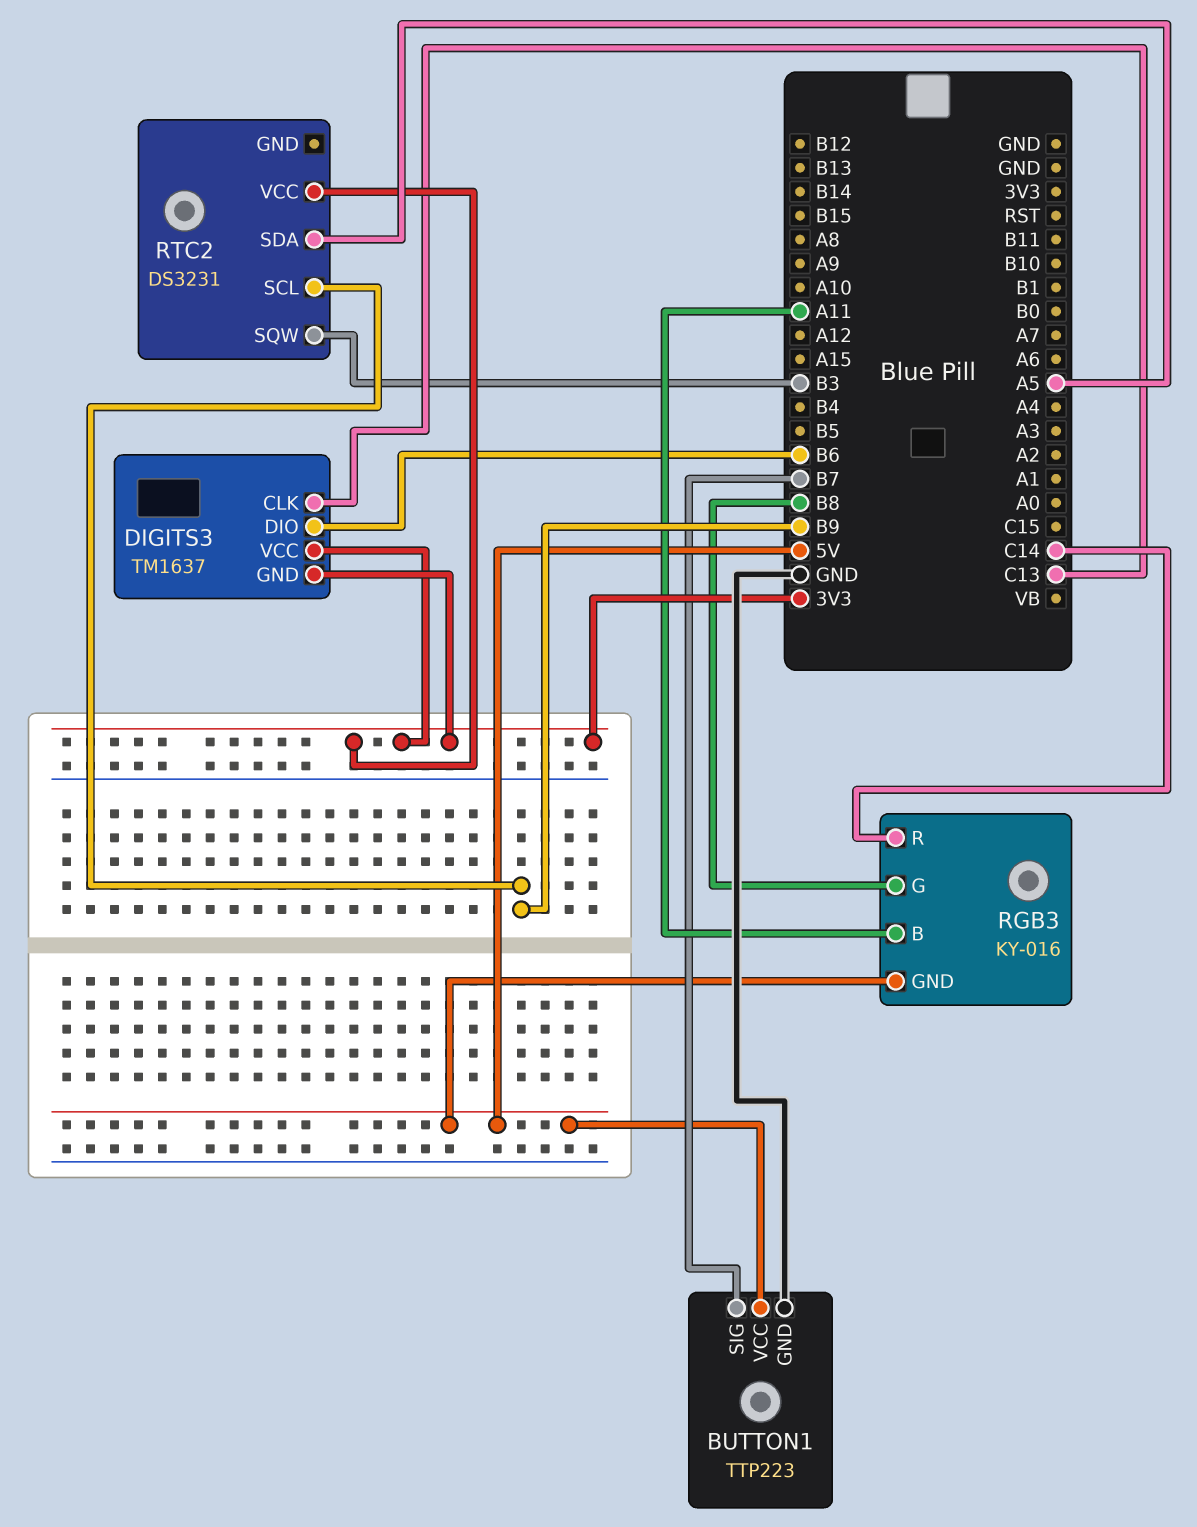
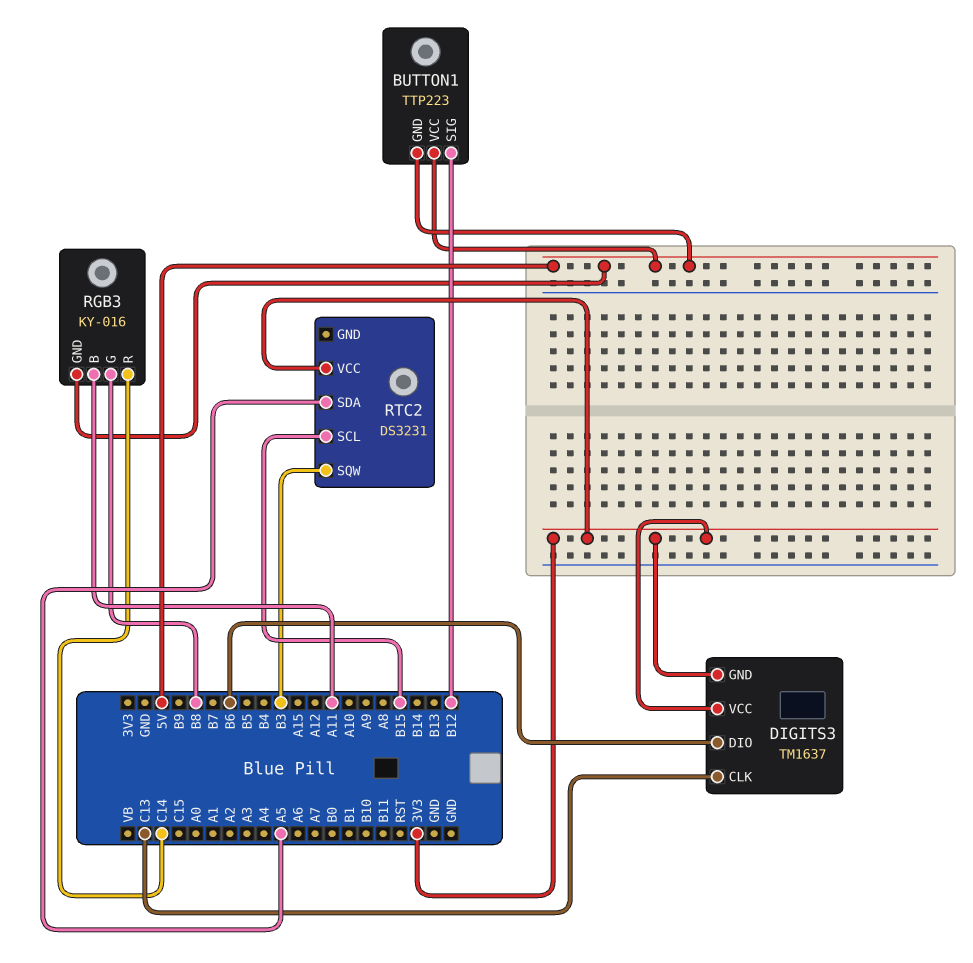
BUTTON1 pin GND: GND -> 5V
BUTTON1 pin SIG: B7 -> B12
RTC2 pin SCL: B9 -> B15

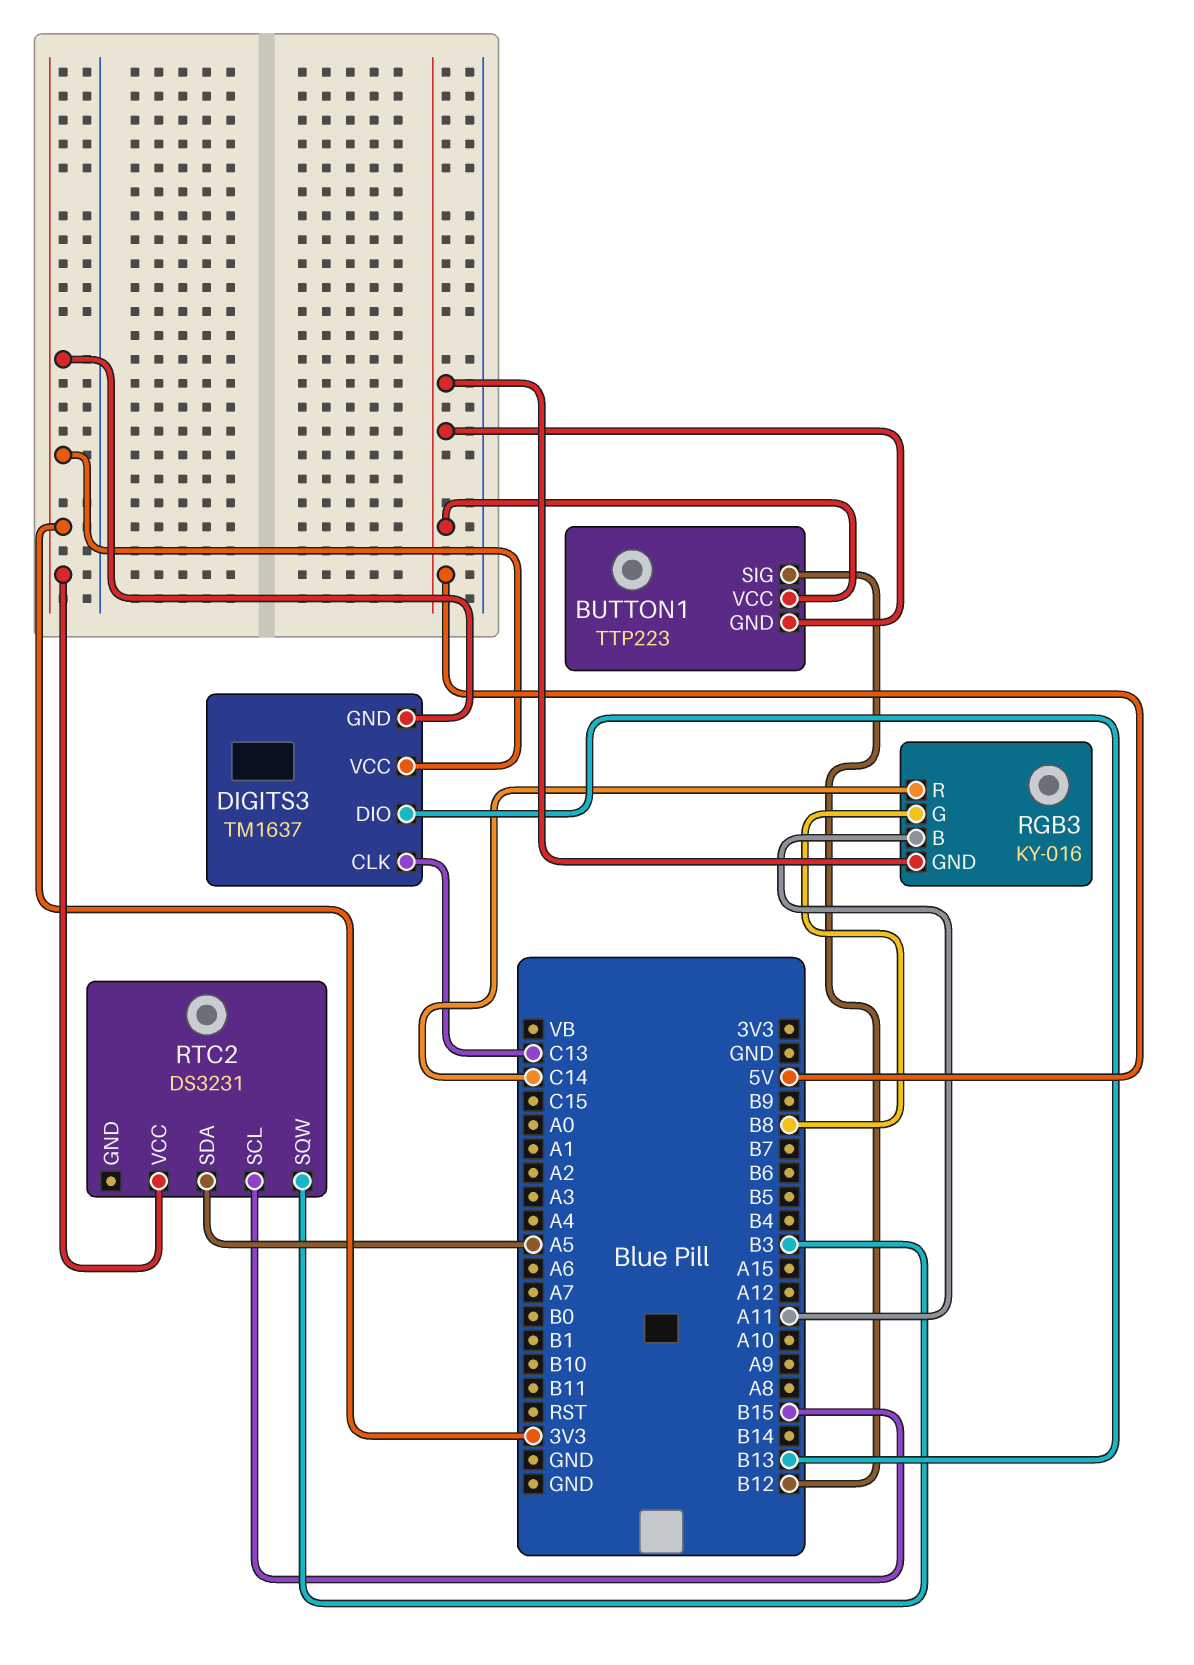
DIGITS3 pin DIO: B6 -> B13

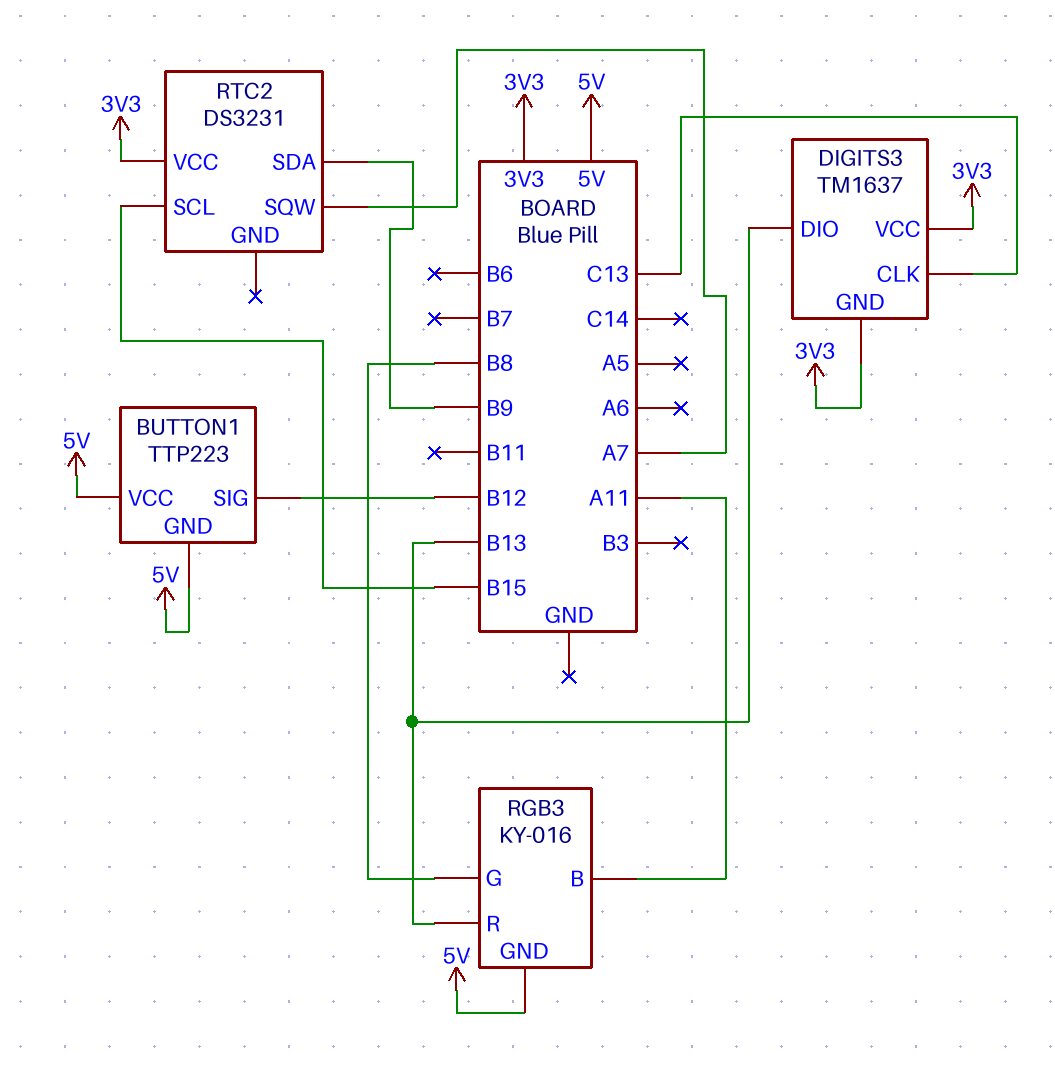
RGB3 pin R: C14 -> B13
RTC2 pin SDA: A5 -> B9
RTC2 pin SQW: B3 -> A7

